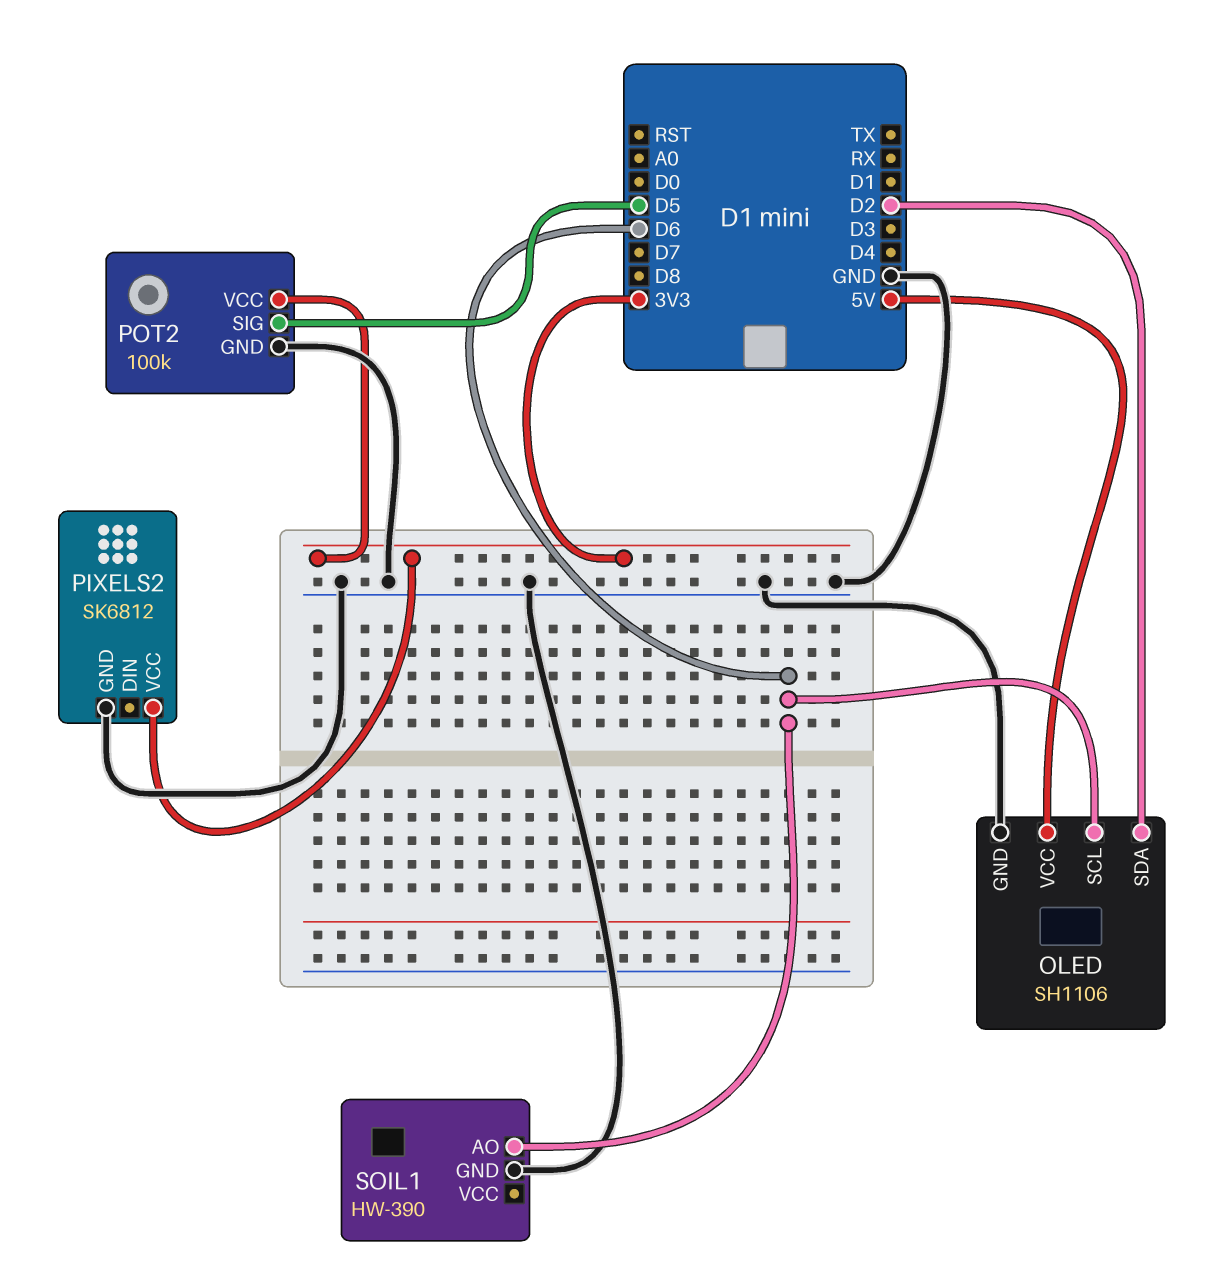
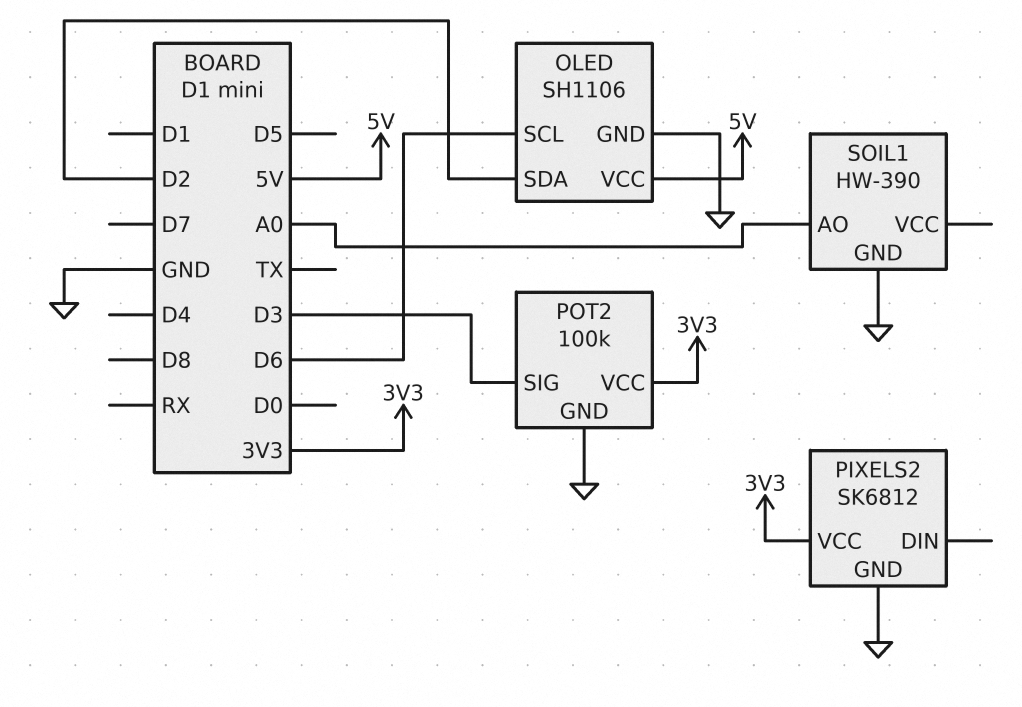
POT2 pin SIG: D5 -> D3
SOIL1 pin AO: D6 -> A0

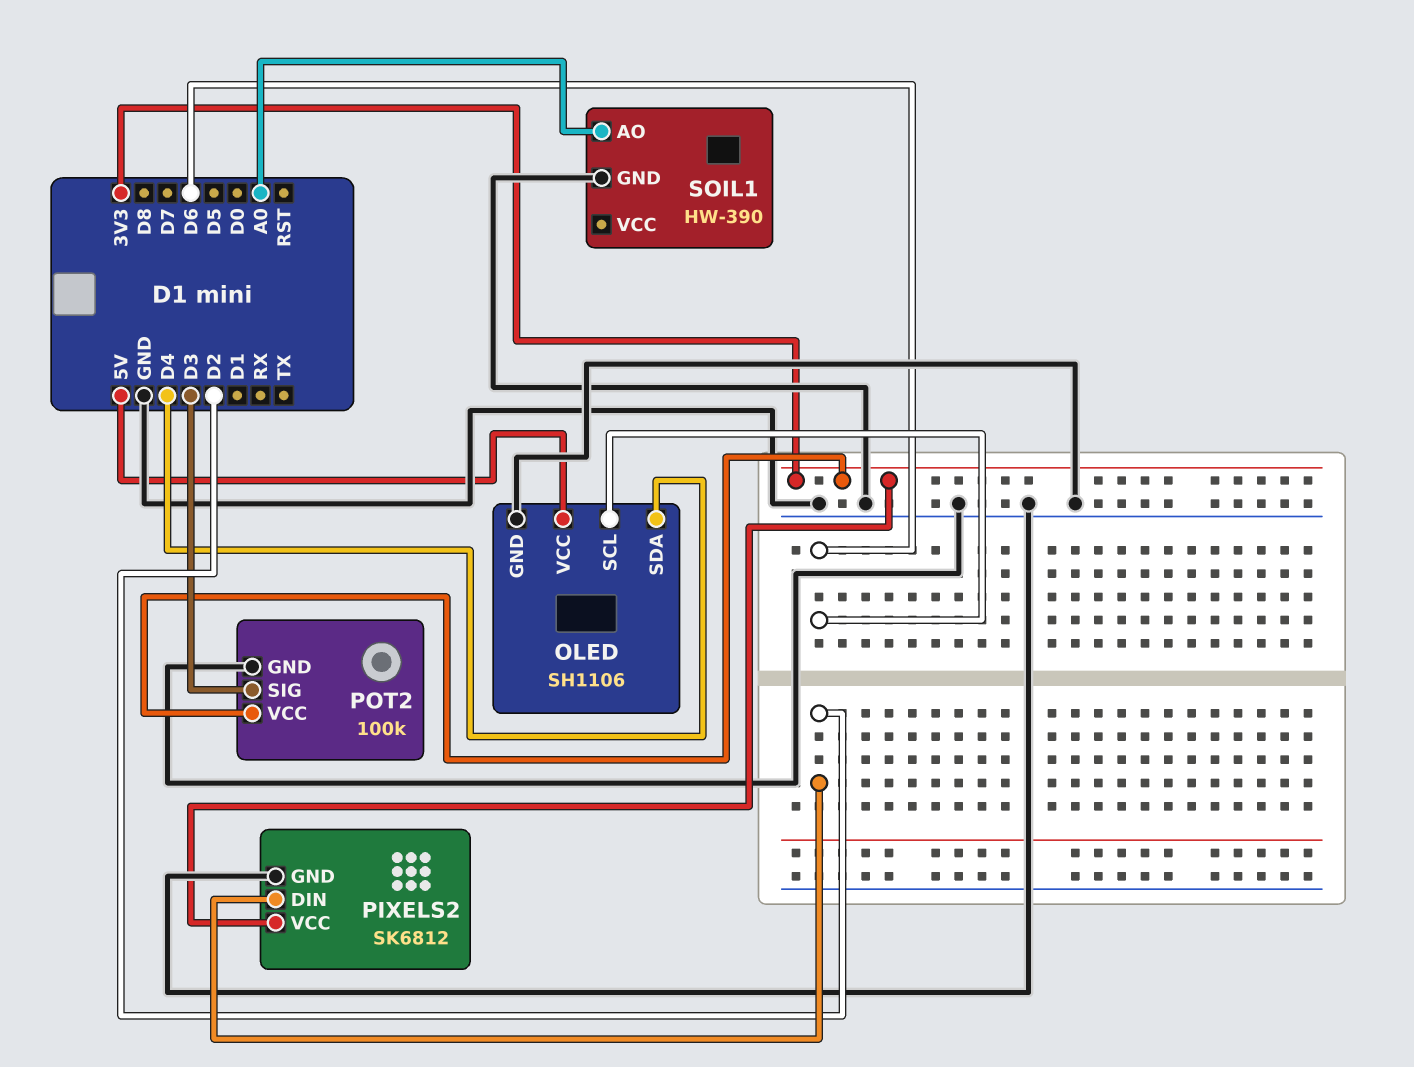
OLED pin SDA: D2 -> D4
PIXELS2 pin DIN: none -> D2

